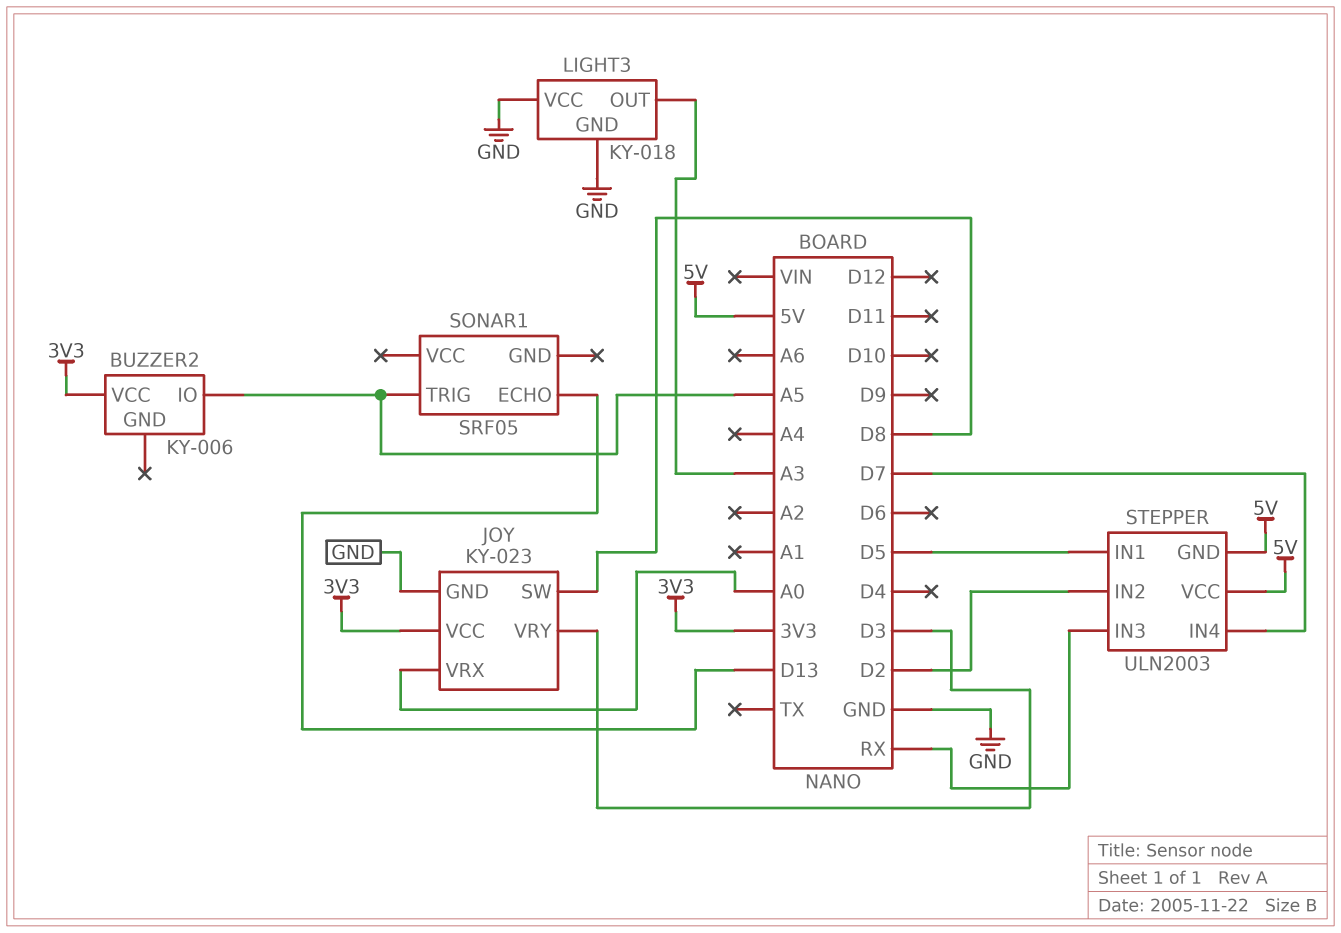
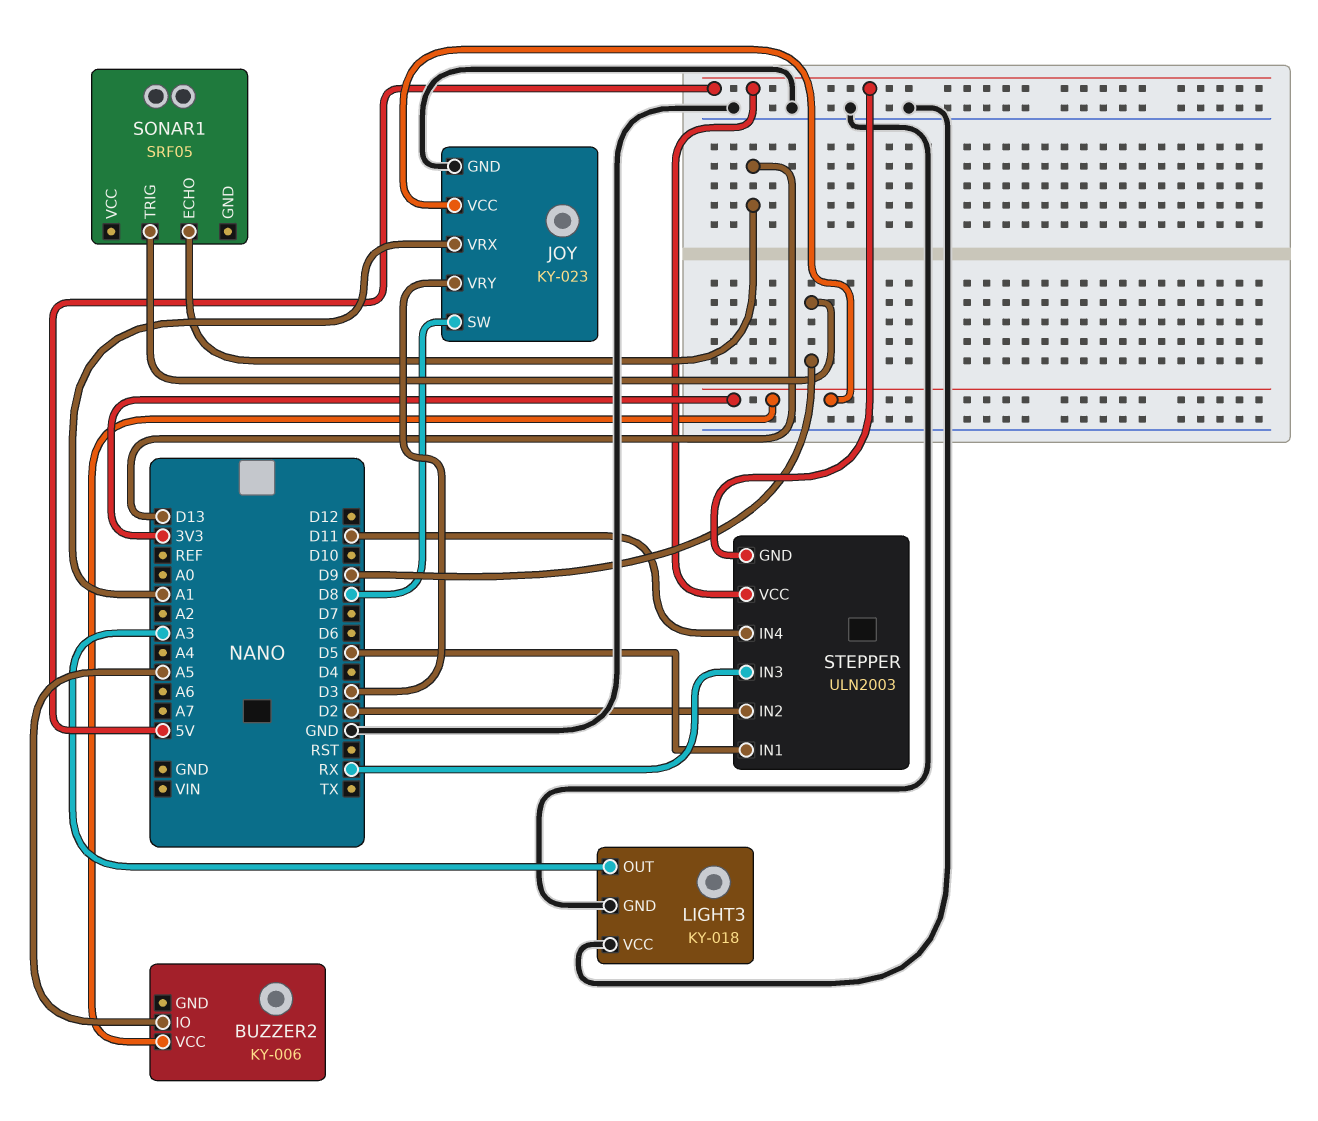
JOY pin VRX: A0 -> A1
SONAR1 pin TRIG: A5 -> D9
STEPPER pin IN4: D7 -> D11

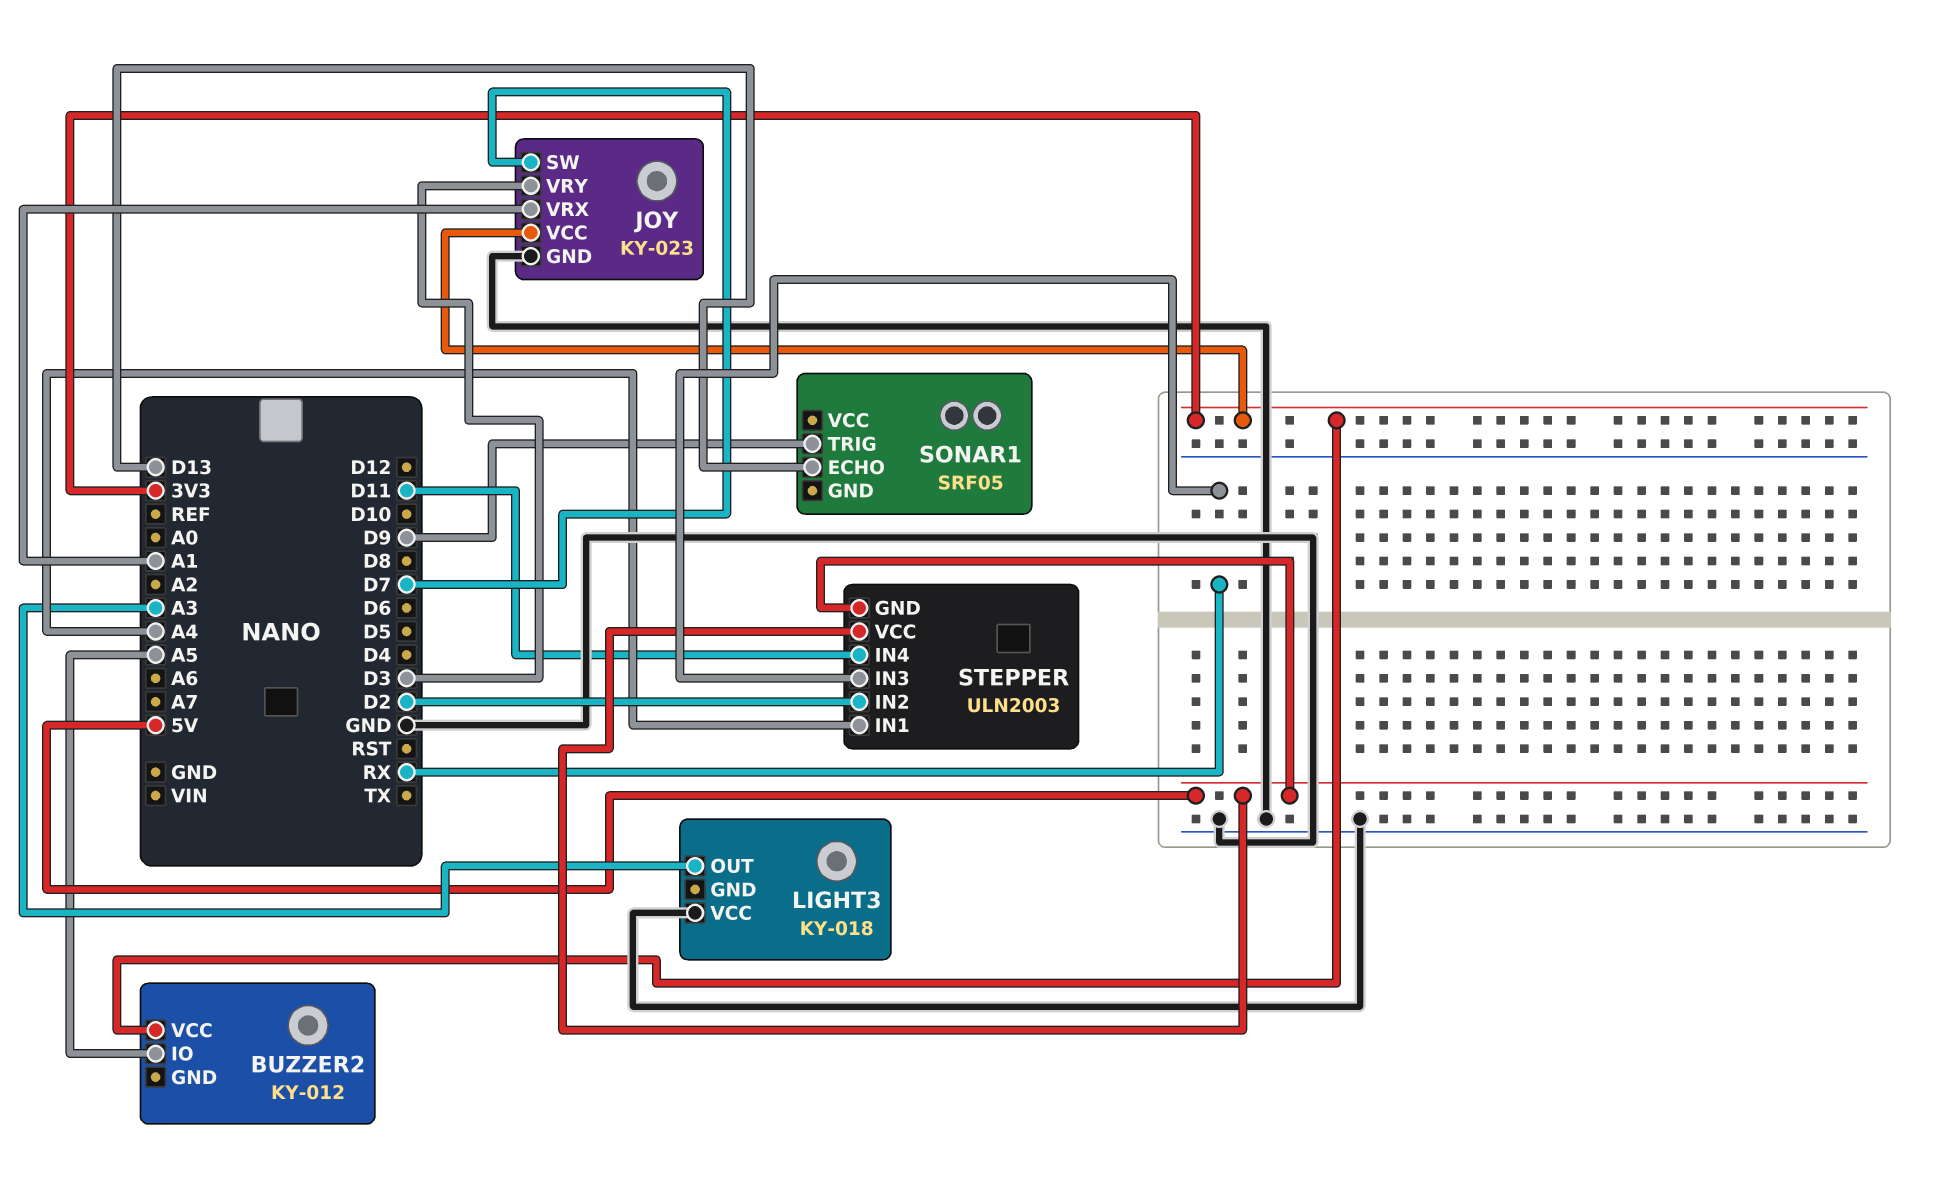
BUZZER2: KY-006 -> KY-012
JOY pin SW: D8 -> D7
LIGHT3 pin GND: GND -> none
STEPPER pin IN1: D5 -> A4

